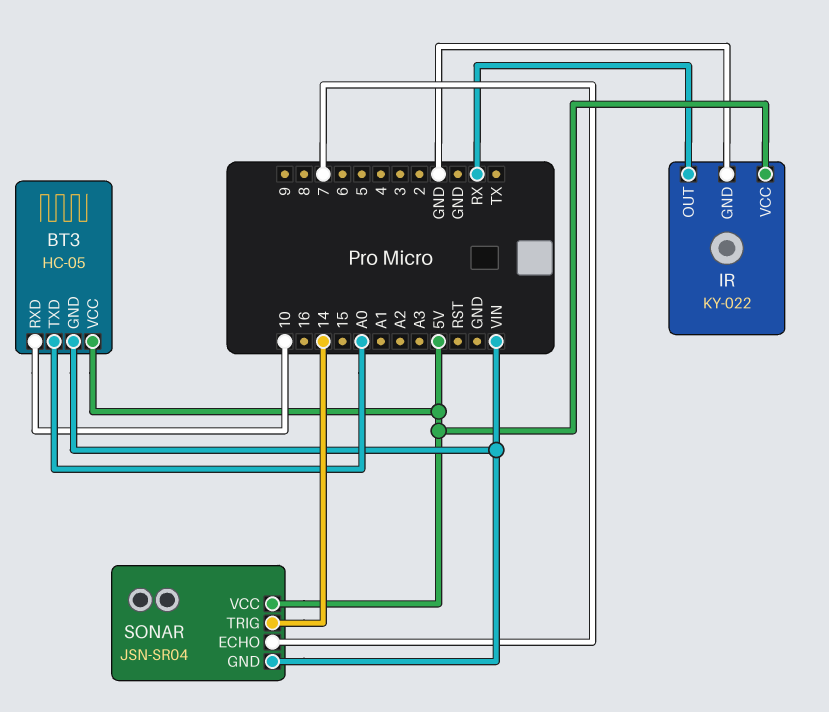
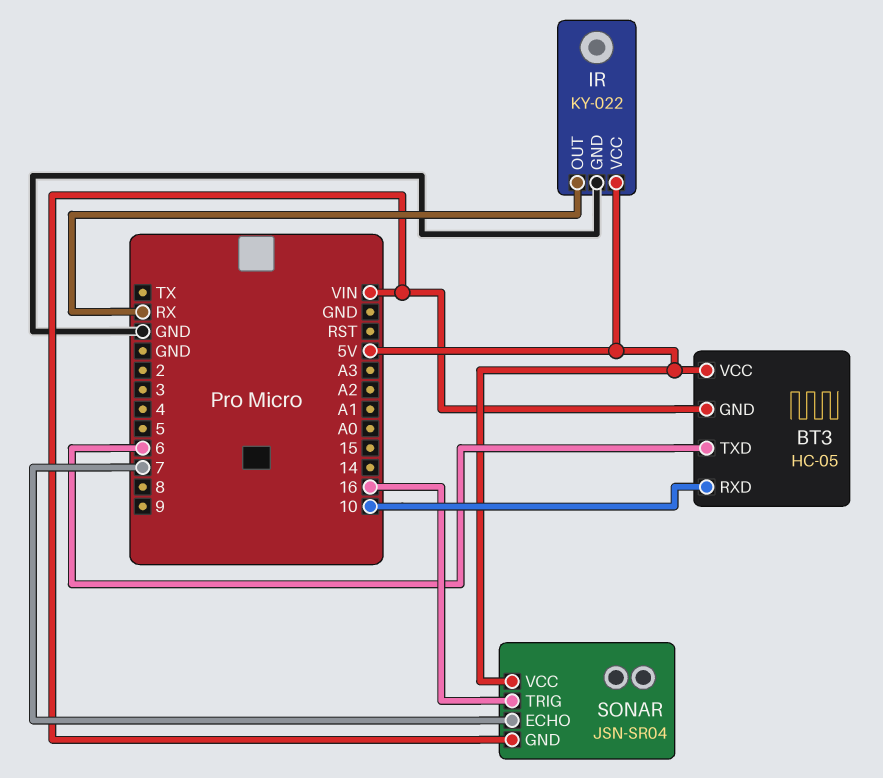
BT3 pin TXD: A0 -> 6
SONAR pin TRIG: 14 -> 16

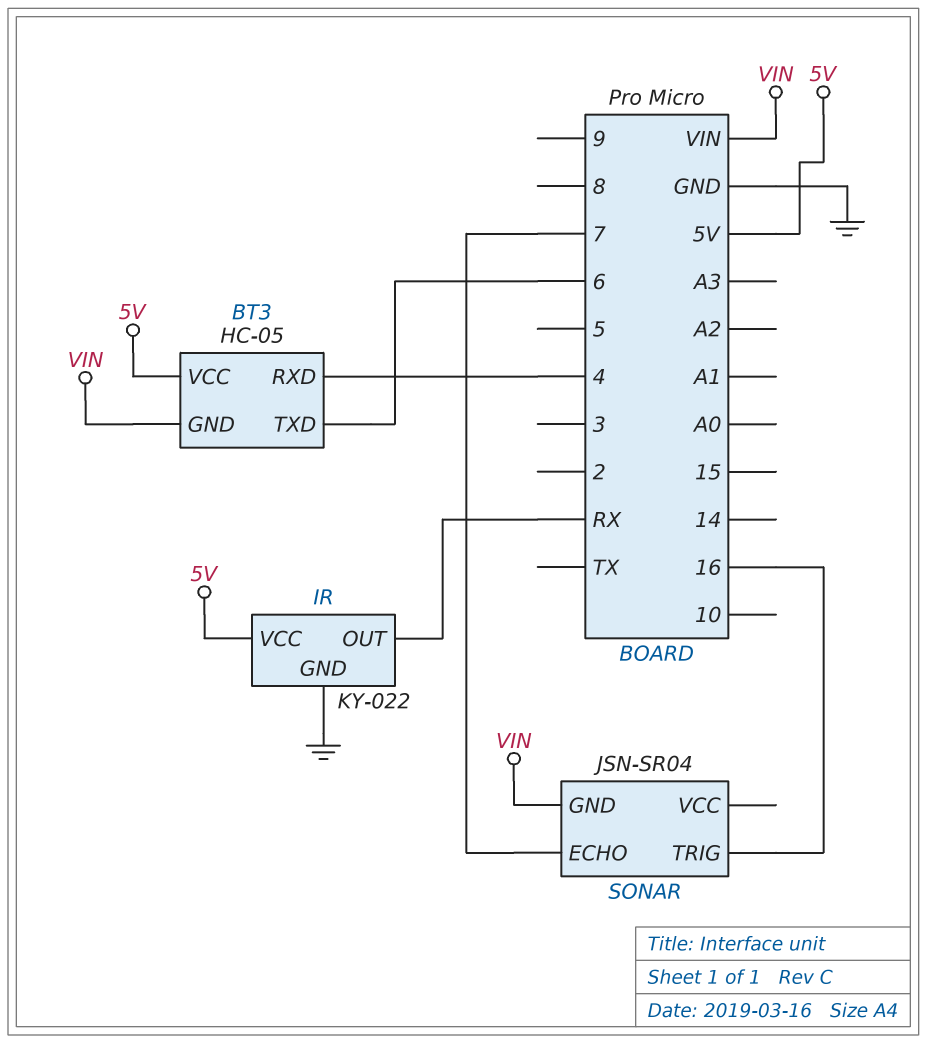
BT3 pin RXD: 10 -> 4
SONAR pin VCC: 5V -> none

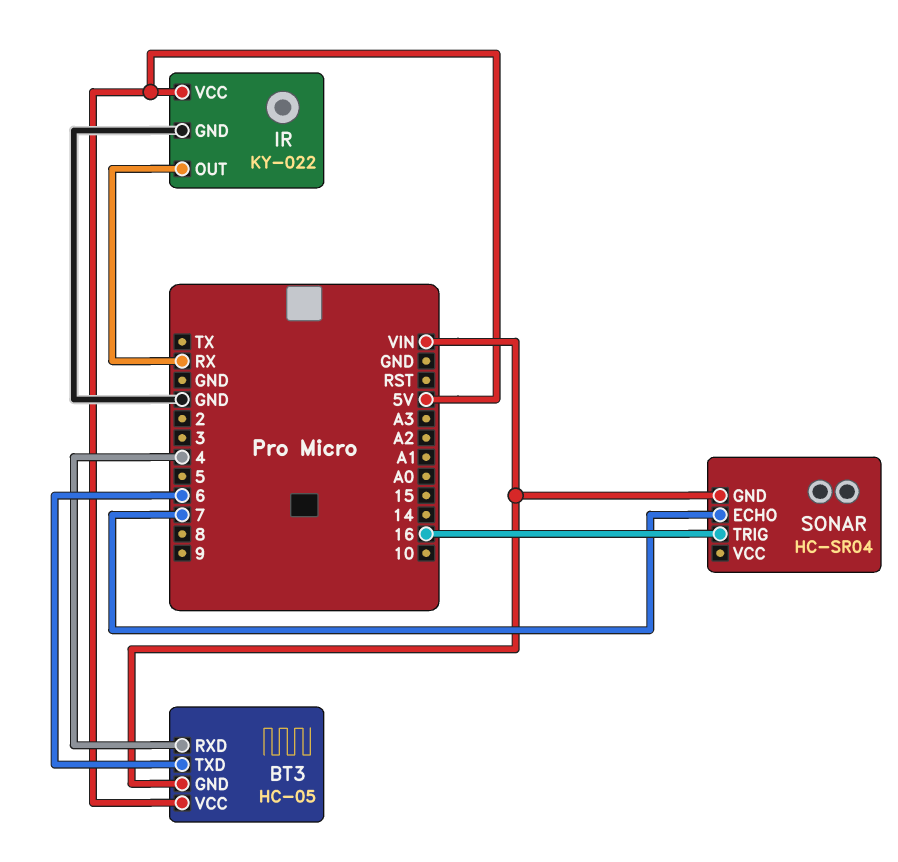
SONAR: JSN-SR04 -> HC-SR04

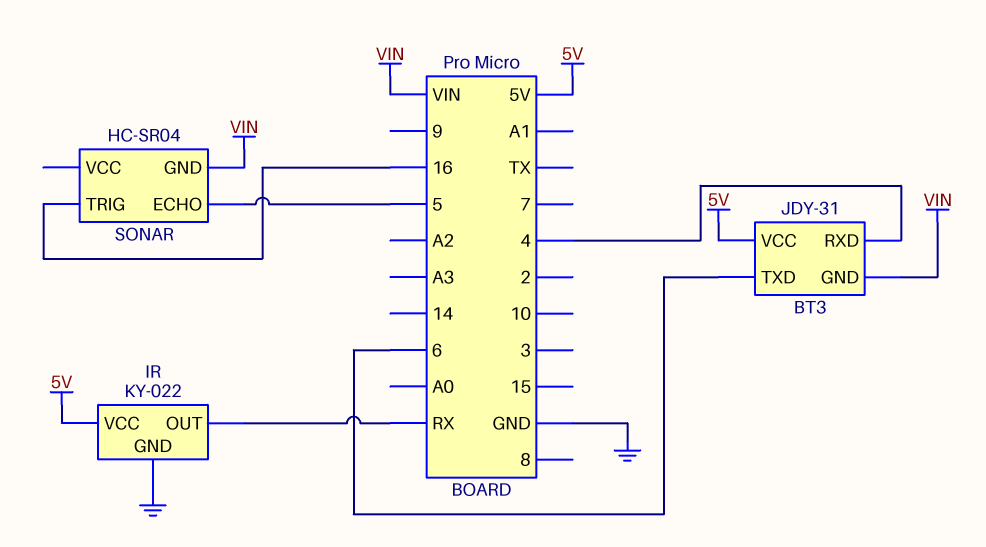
BT3: HC-05 -> JDY-31
SONAR pin ECHO: 7 -> 5

